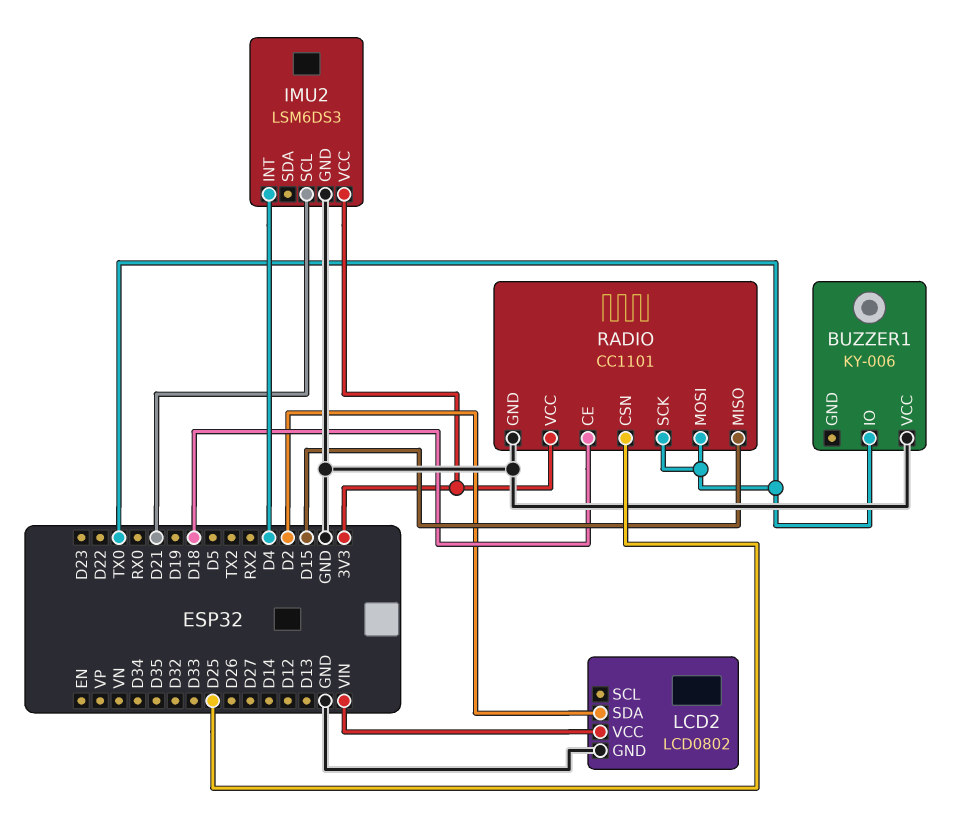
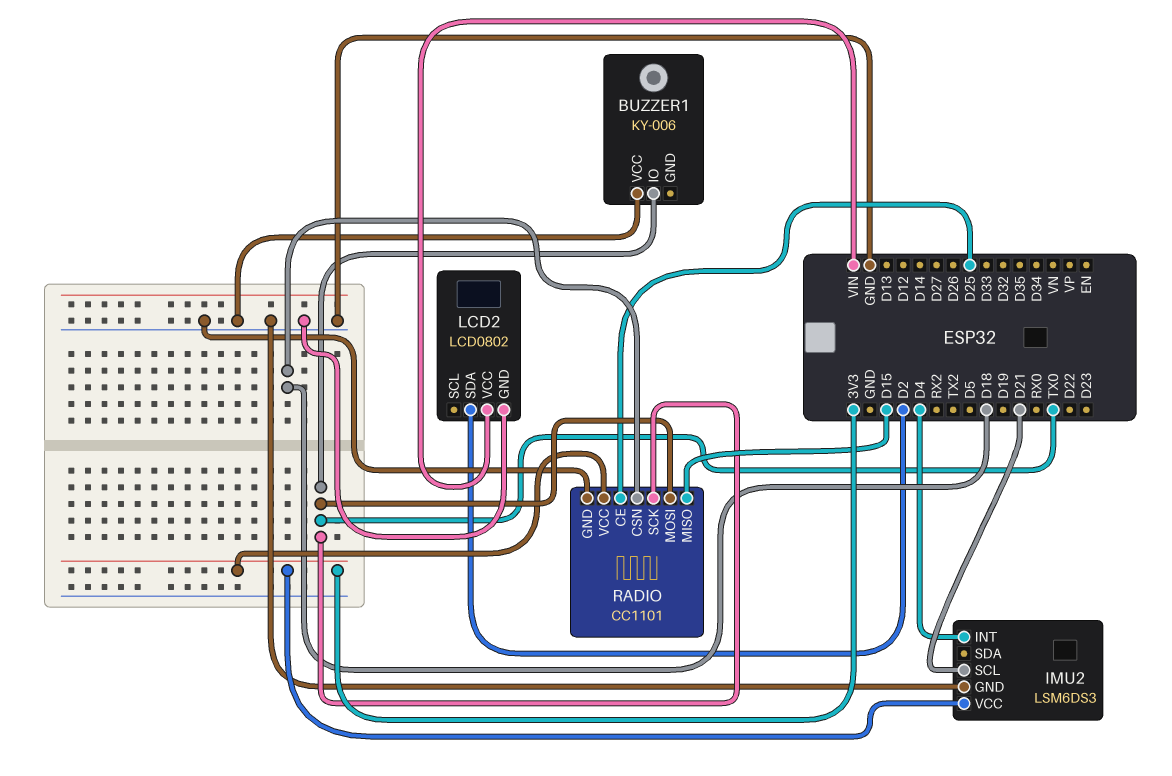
RADIO pin CE: D18 -> D25
RADIO pin CSN: D25 -> D18

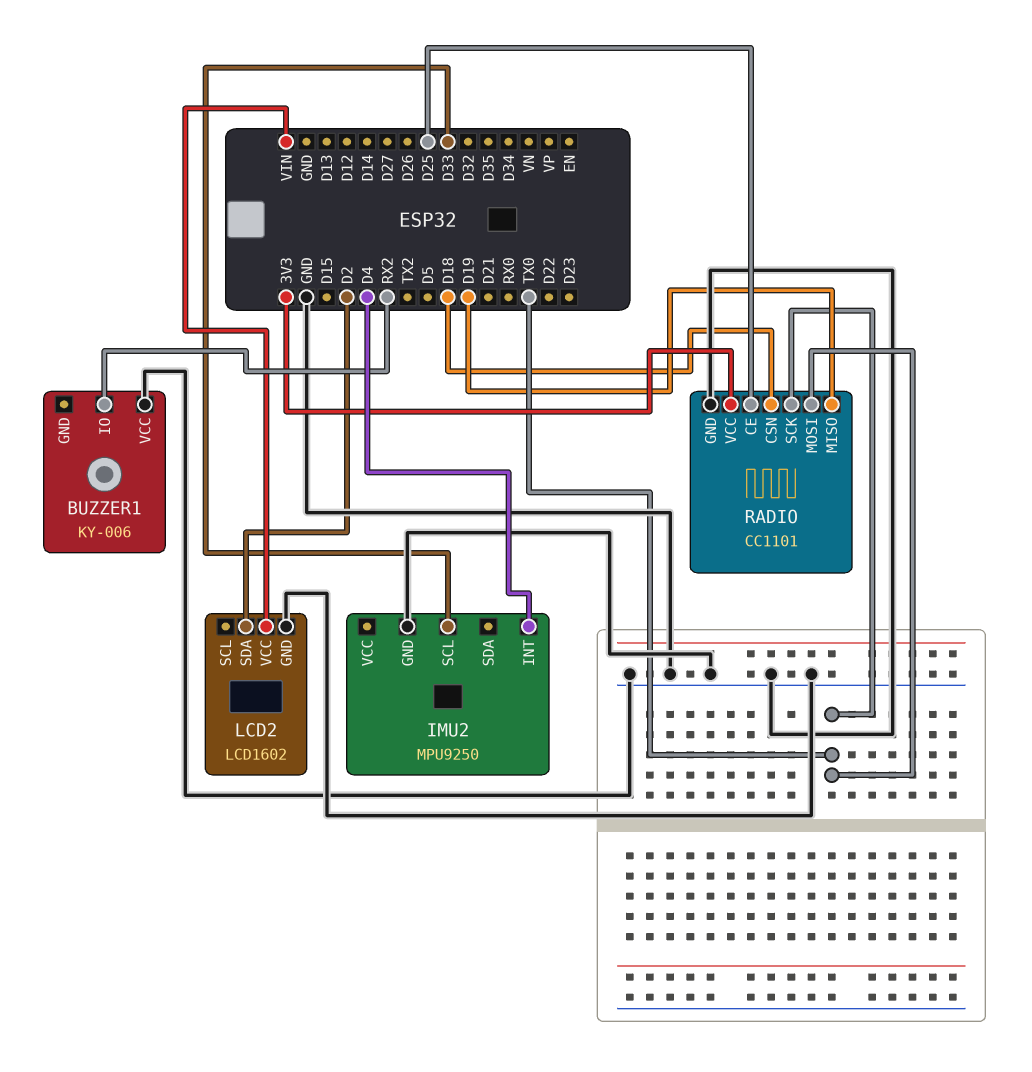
BUZZER1 pin IO: TX0 -> RX2
IMU2: LSM6DS3 -> MPU9250
IMU2 pin SCL: D21 -> D33
IMU2 pin VCC: 3V3 -> none
LCD2: LCD0802 -> LCD1602
RADIO pin MISO: D15 -> D19

